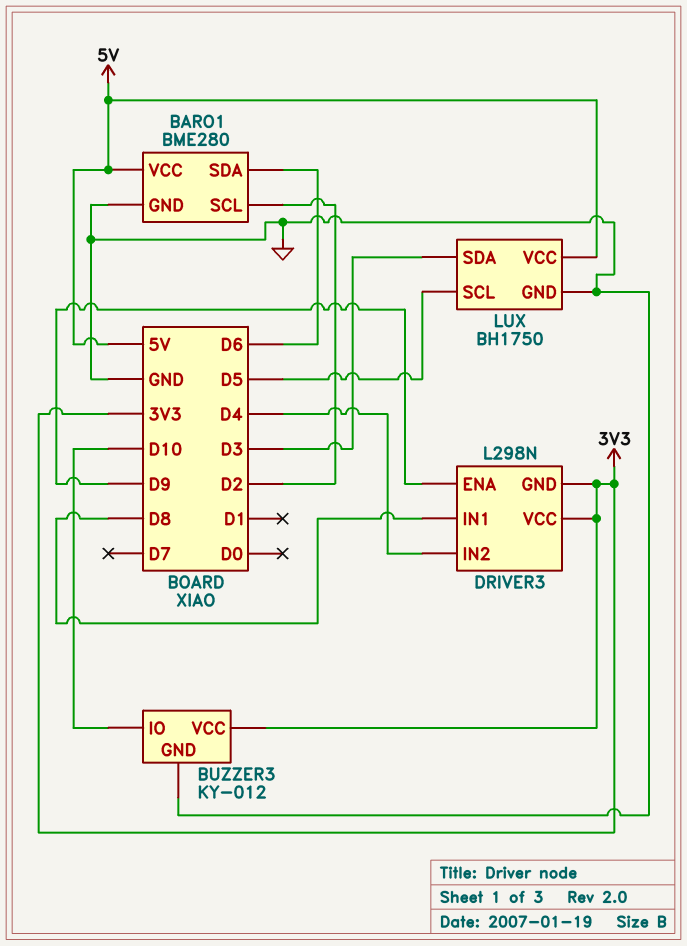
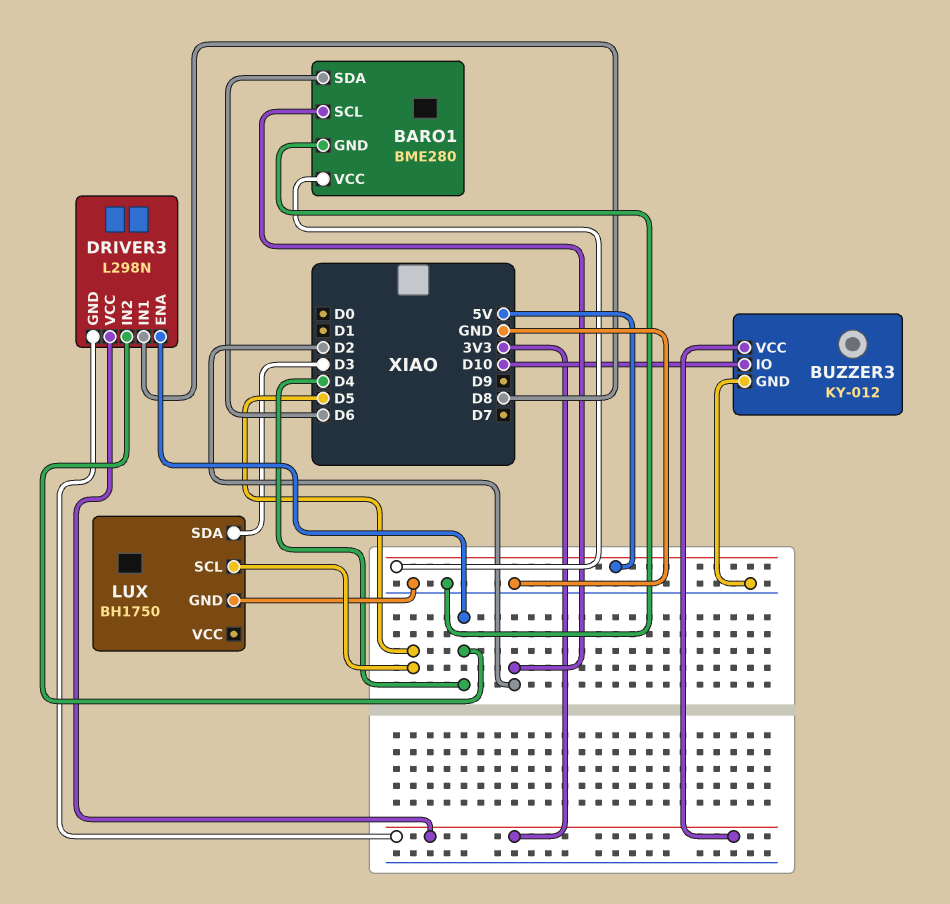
DRIVER3 pin ENA: D9 -> D4
LUX pin VCC: 5V -> none

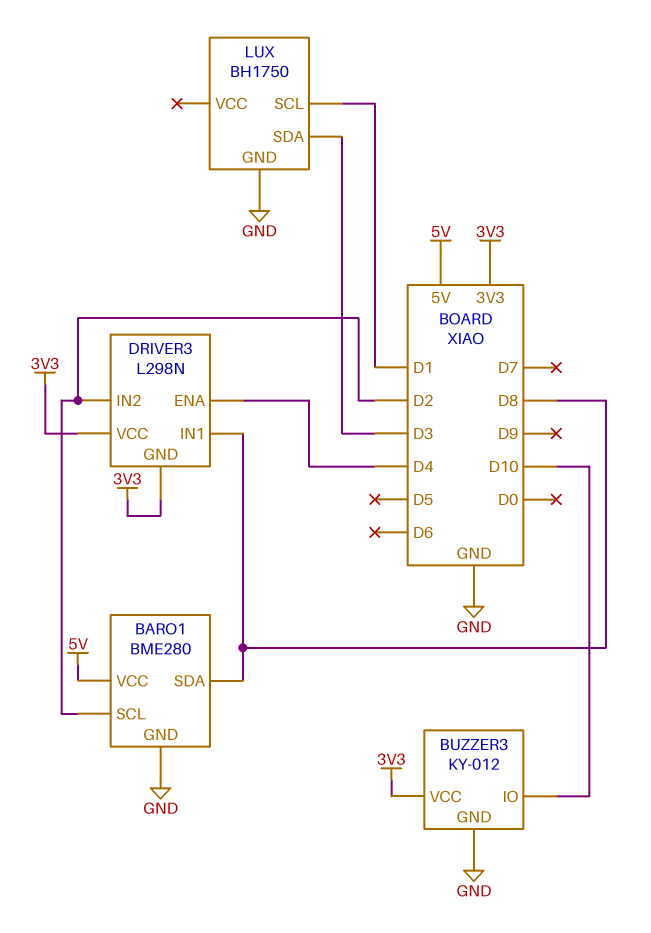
BARO1 pin SDA: D6 -> D8
DRIVER3 pin IN2: D4 -> D2
LUX pin SCL: D5 -> D1

